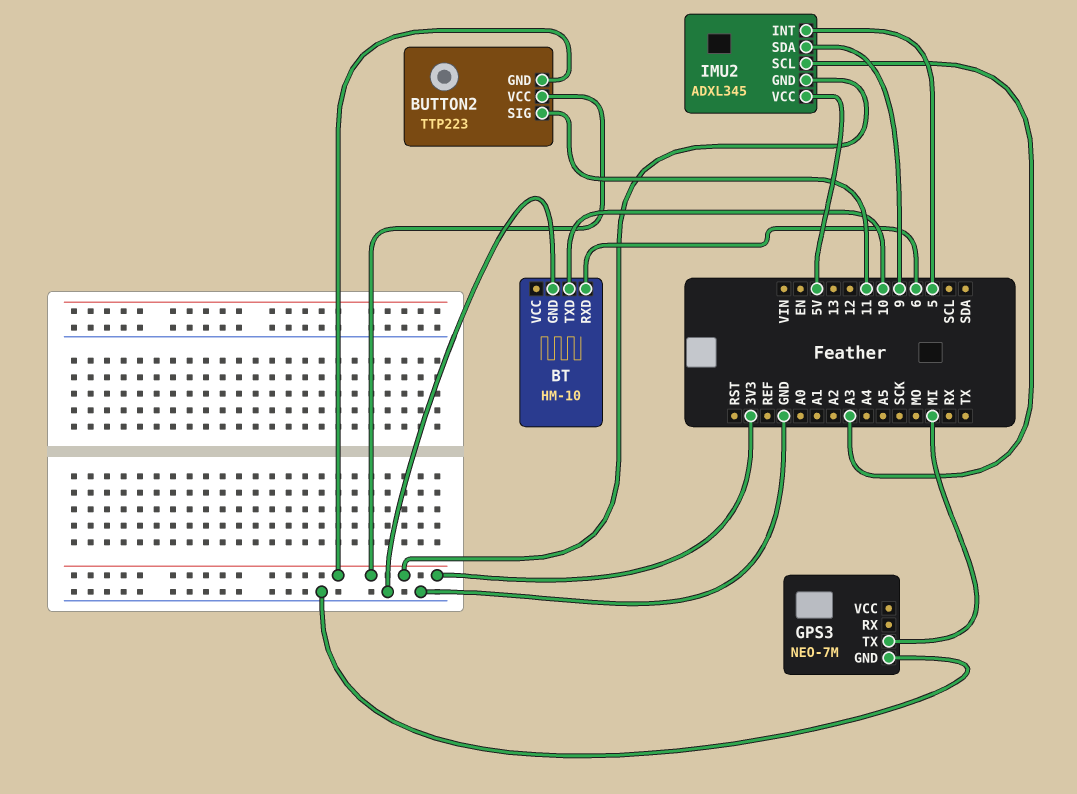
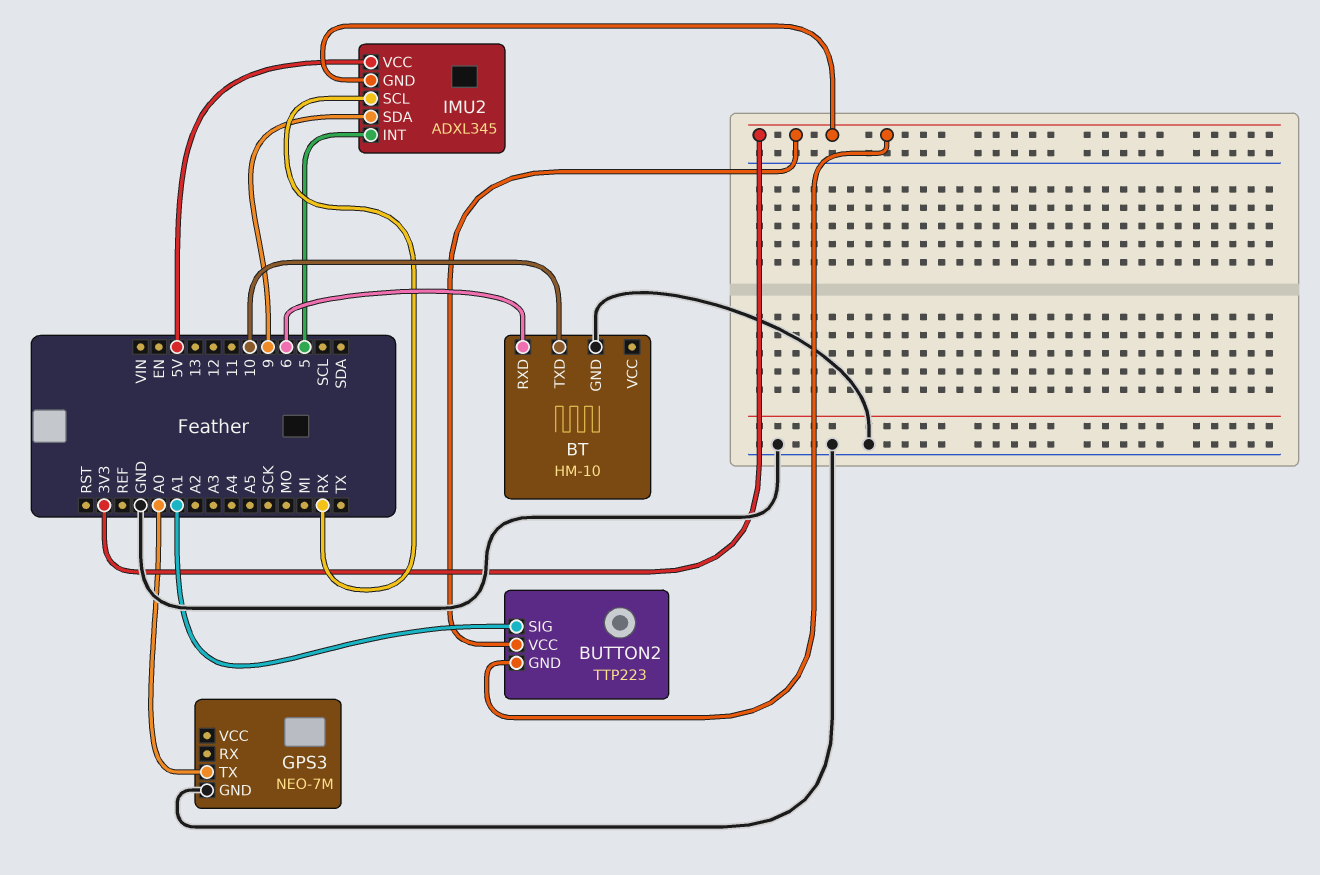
BUTTON2 pin SIG: 11 -> A1
GPS3 pin TX: MI -> A0
IMU2 pin SCL: A3 -> RX

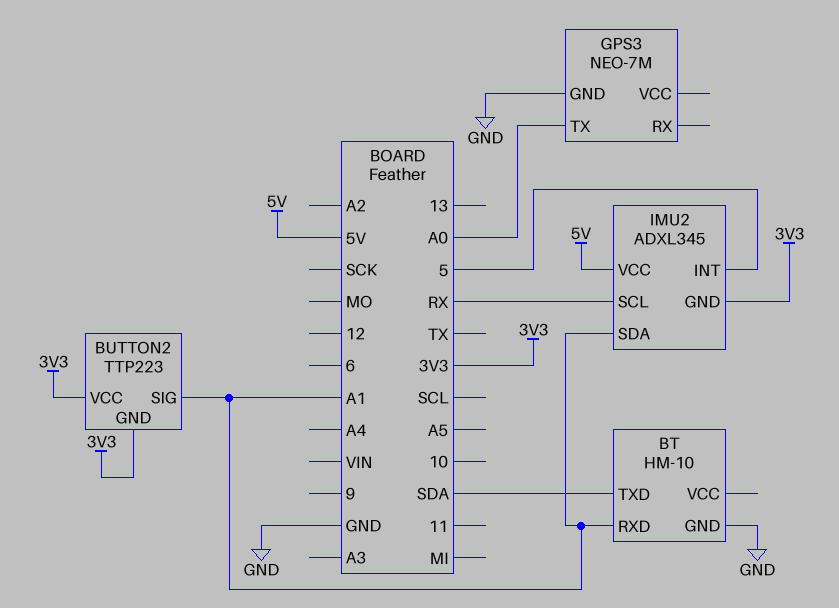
BT pin RXD: 6 -> A1
BT pin TXD: 10 -> SDA
IMU2 pin SDA: 9 -> A1

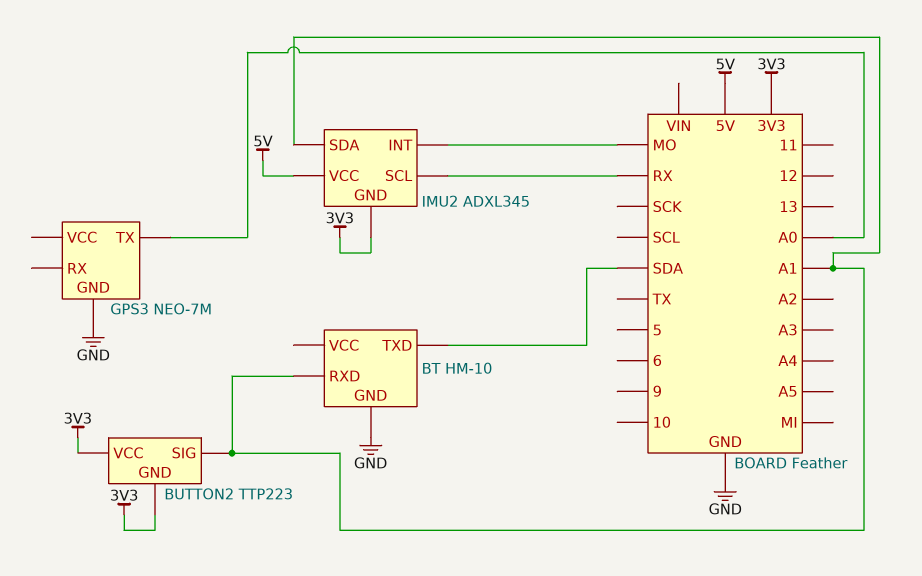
IMU2 pin INT: 5 -> MO

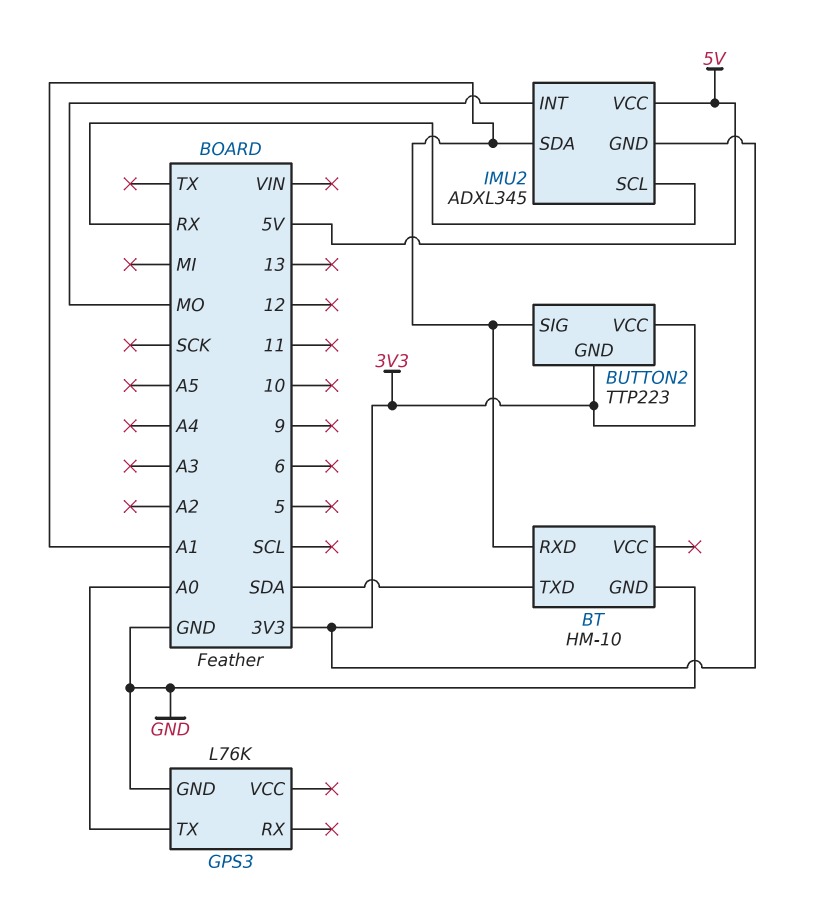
GPS3: NEO-7M -> L76K

